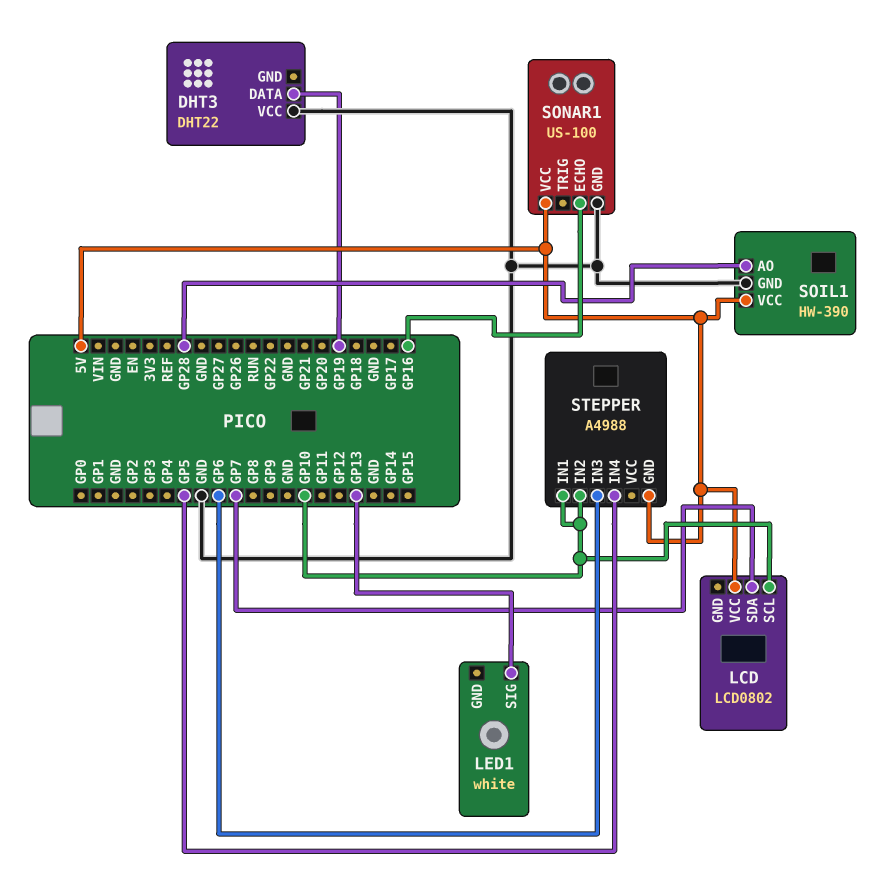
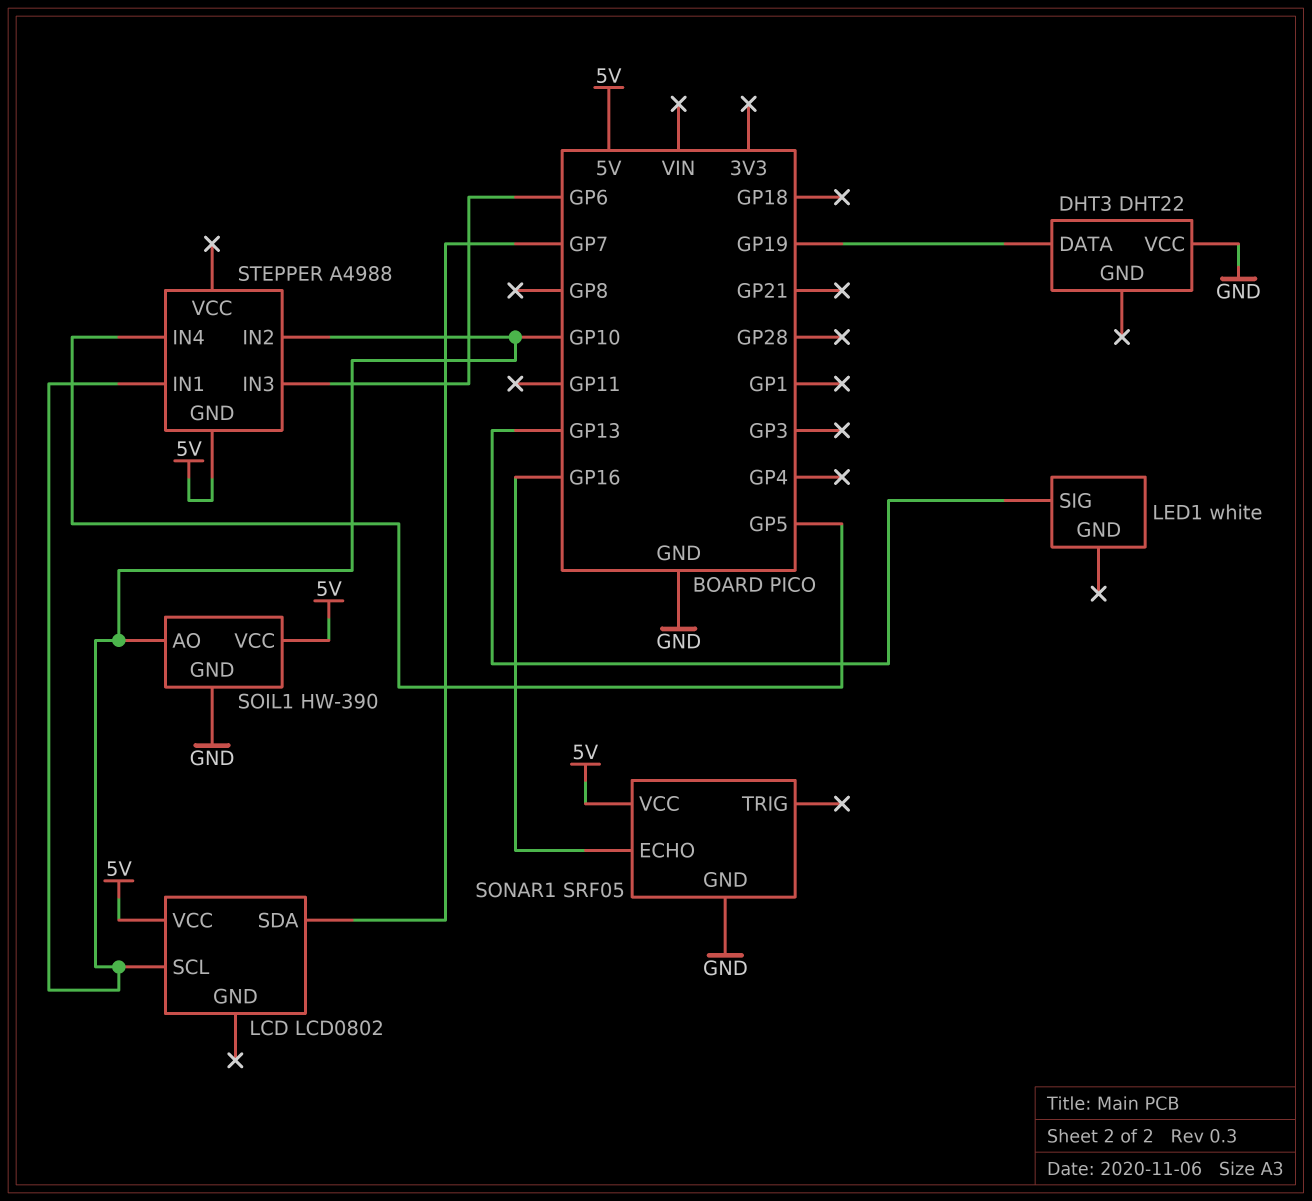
SOIL1 pin AO: GP28 -> GP10
SONAR1: US-100 -> SRF05

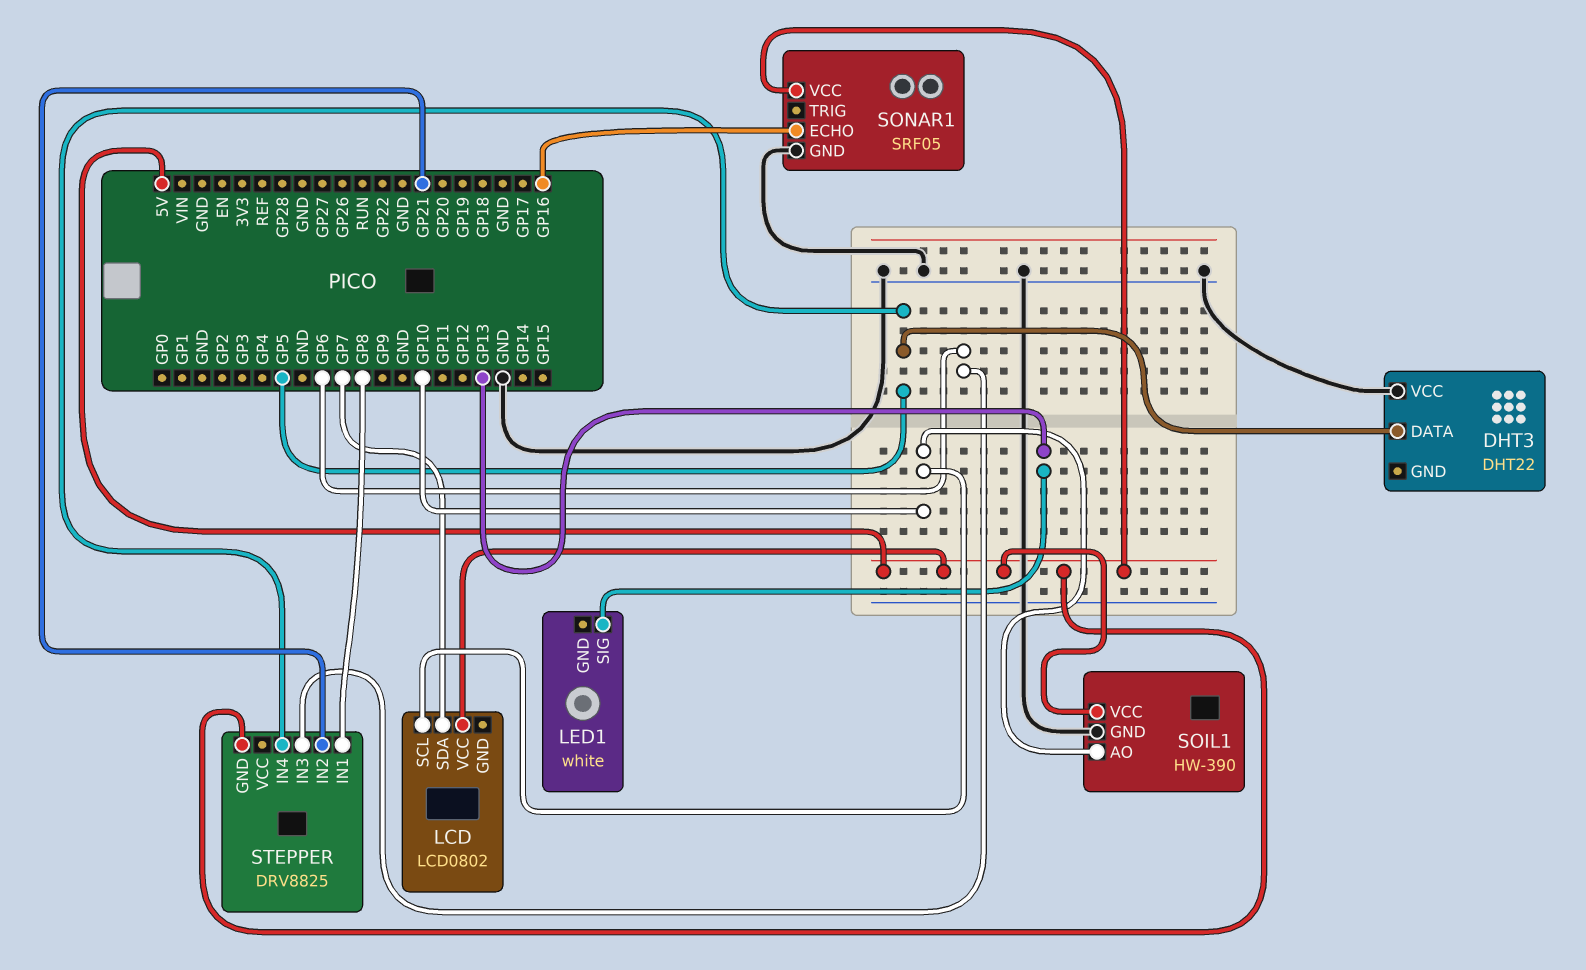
DHT3 pin DATA: GP19 -> GP5
STEPPER: A4988 -> DRV8825
STEPPER pin IN1: GP10 -> GP8
STEPPER pin IN2: GP10 -> GP21

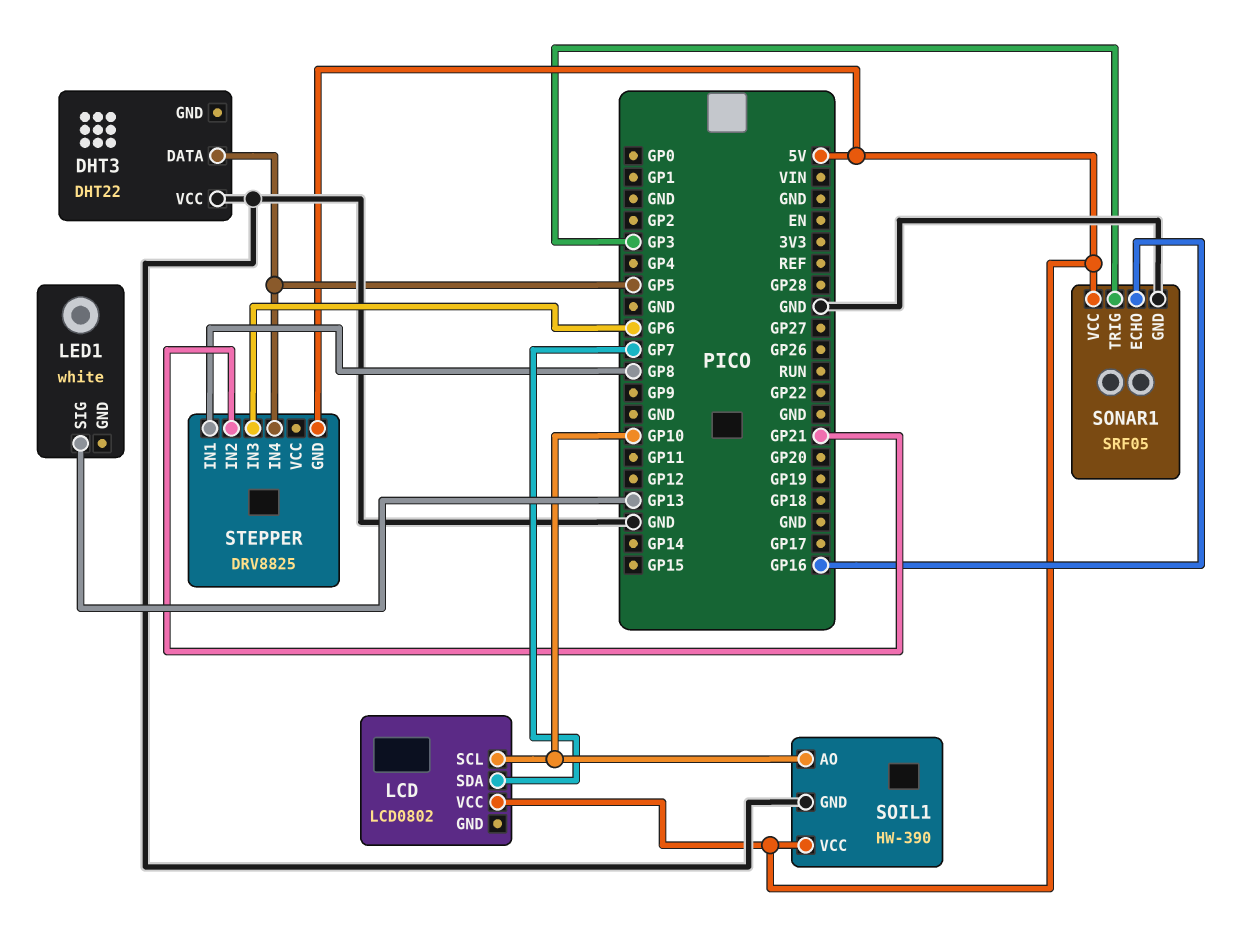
SONAR1 pin TRIG: none -> GP3

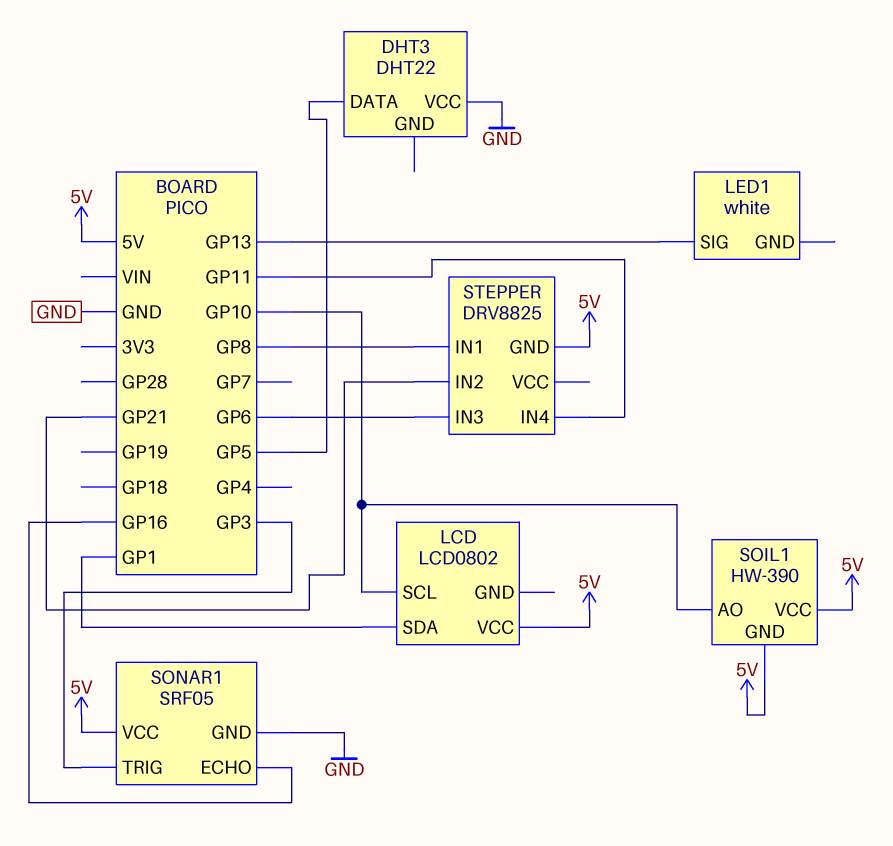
LCD pin SDA: GP7 -> GP1
SOIL1 pin GND: GND -> 5V
STEPPER pin IN4: GP5 -> GP11

